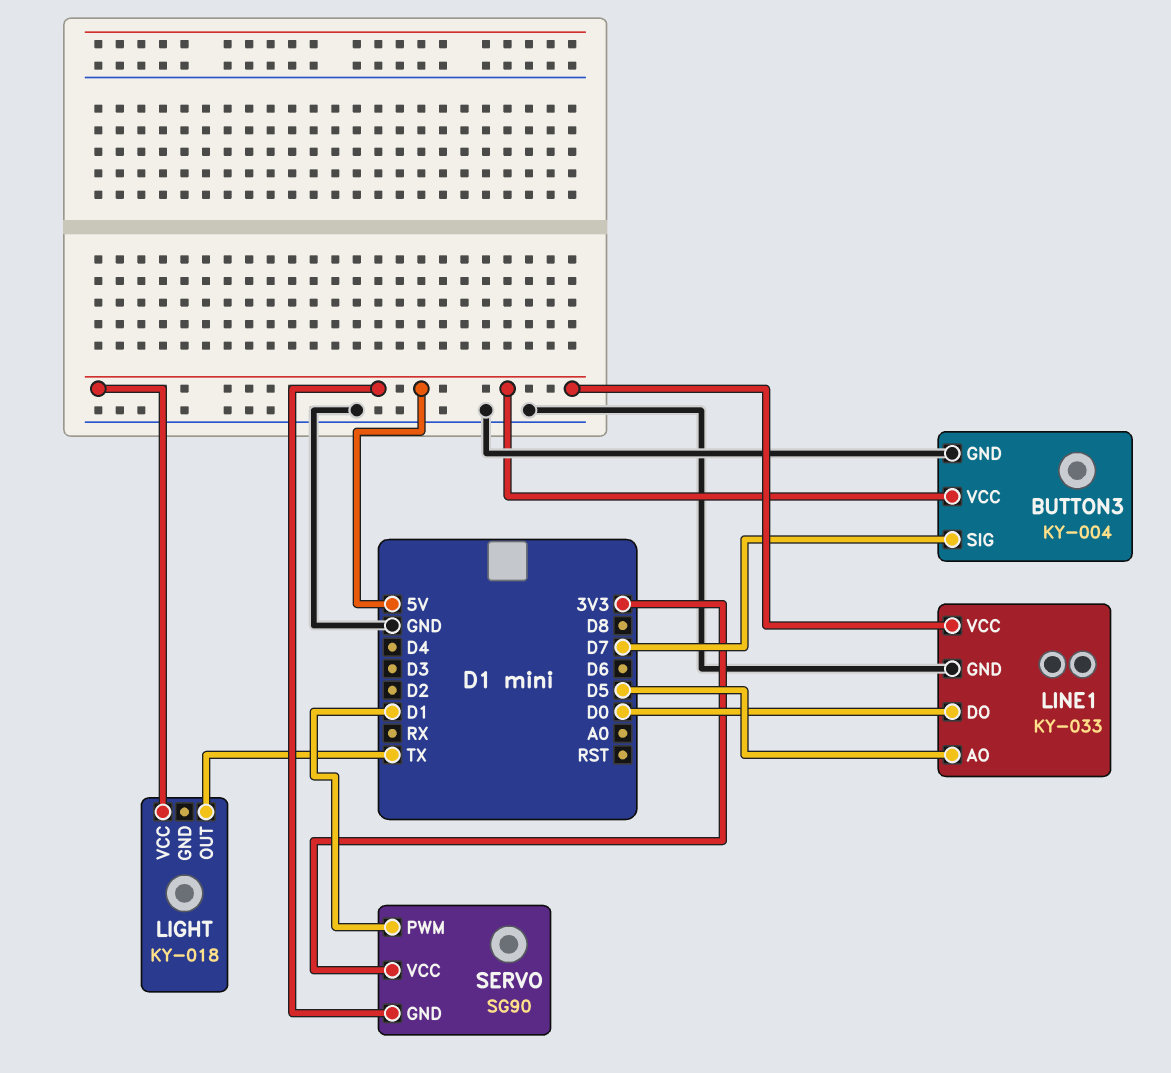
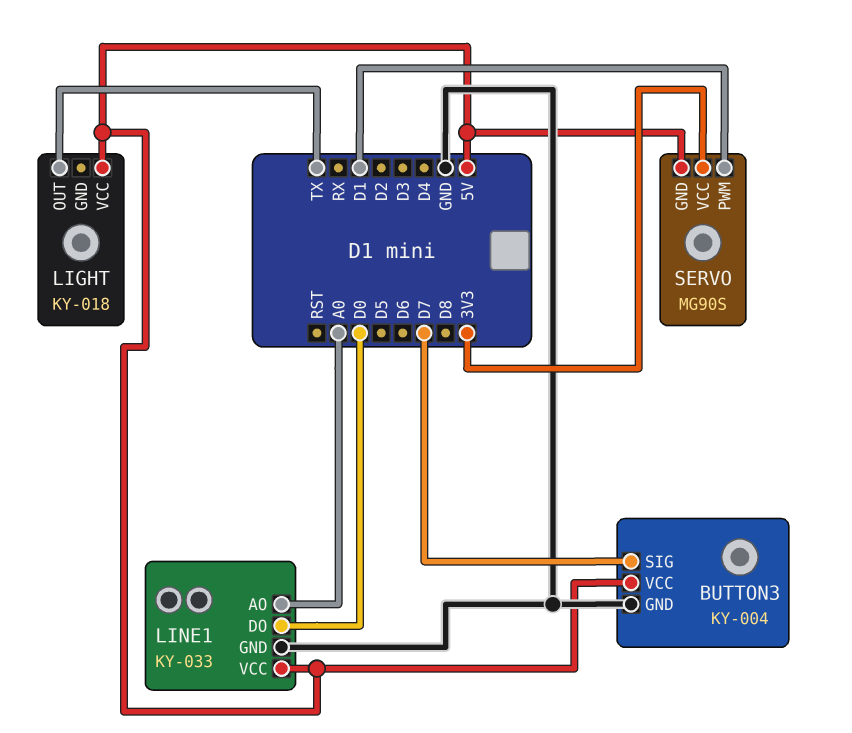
LINE1 pin AO: D5 -> A0
SERVO: SG90 -> MG90S

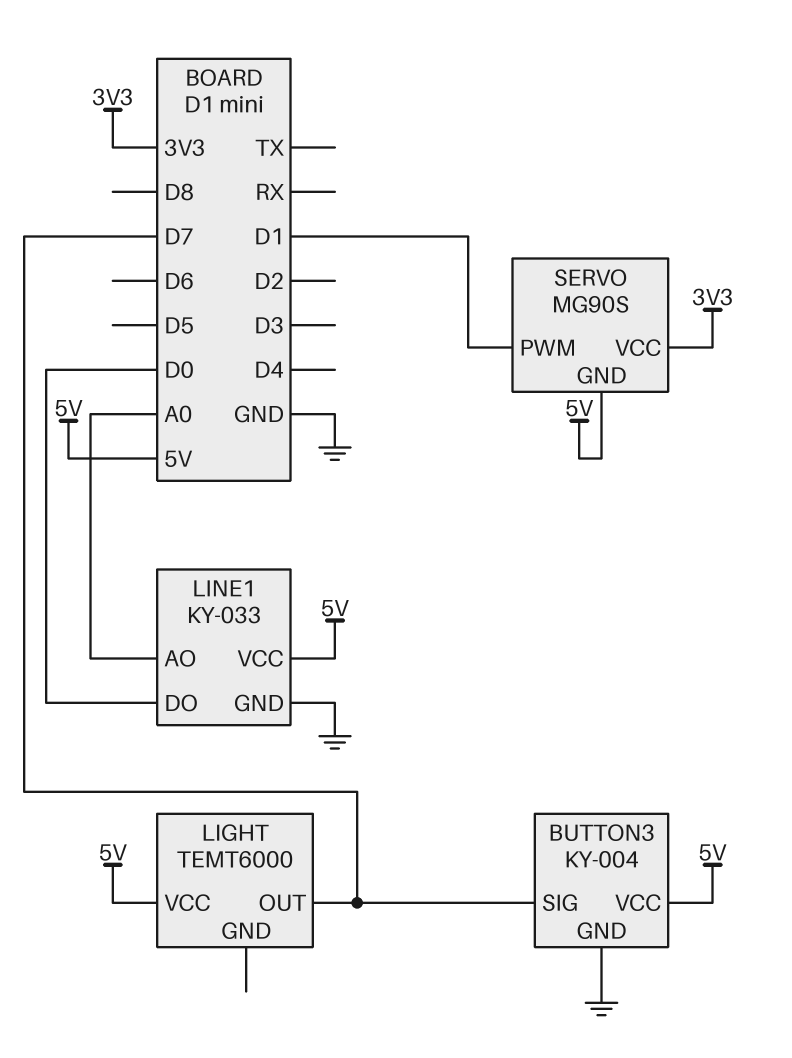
LIGHT: KY-018 -> TEMT6000
LIGHT pin OUT: TX -> D7

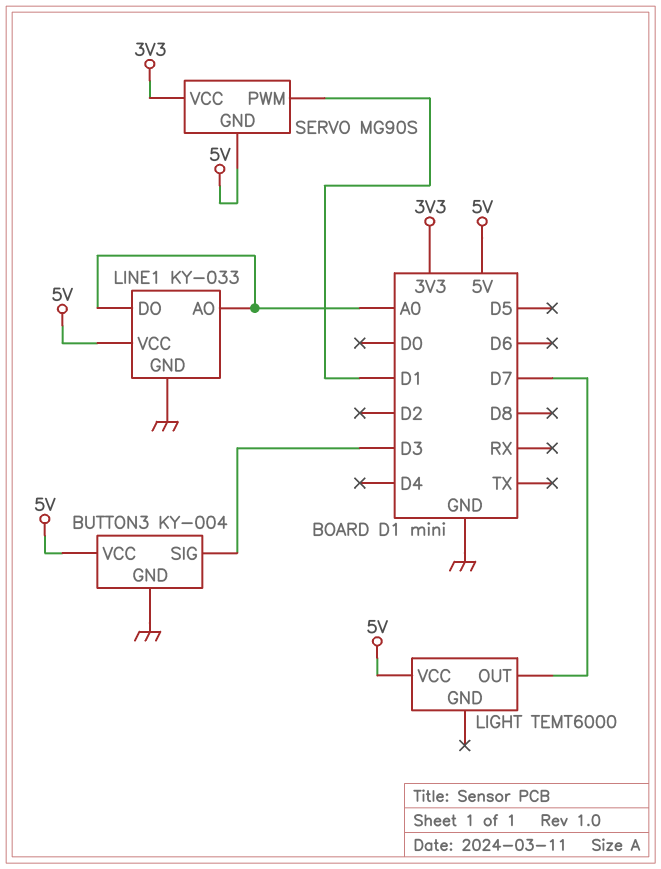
BUTTON3 pin SIG: D7 -> D3
LINE1 pin DO: D0 -> A0

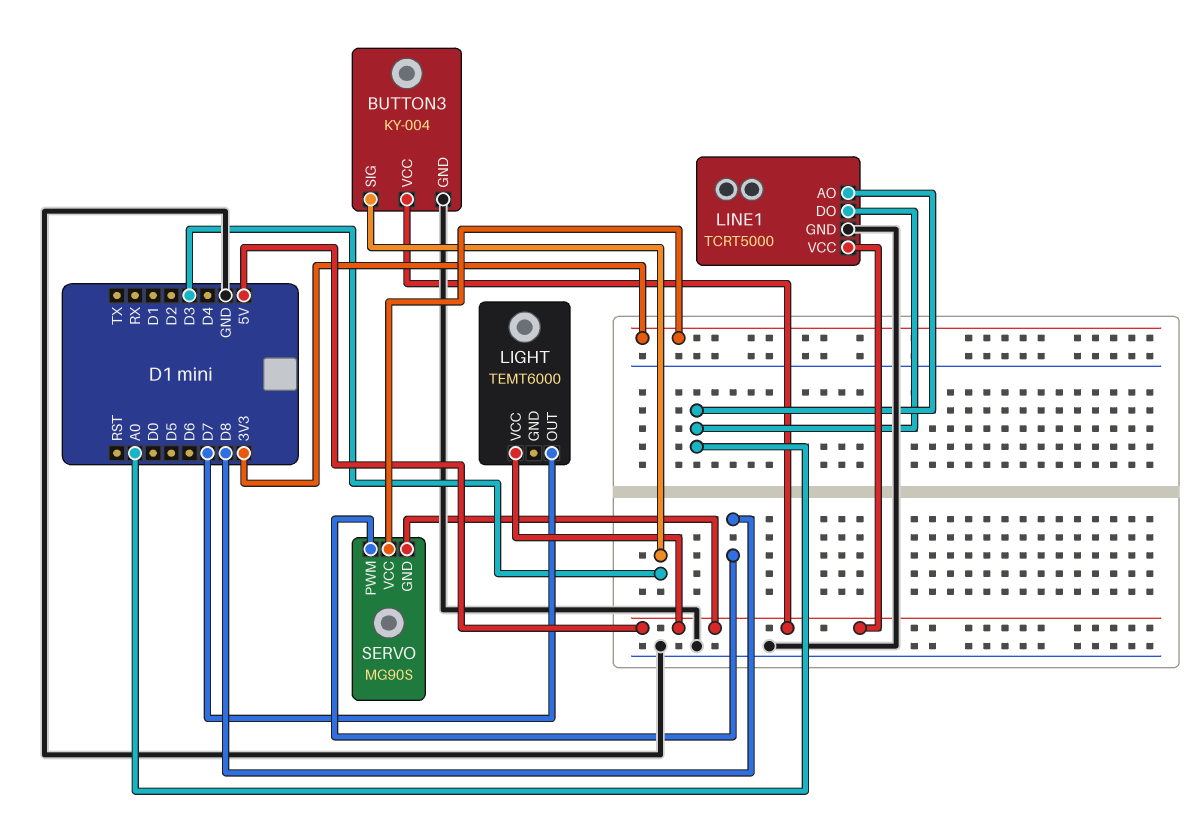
LINE1: KY-033 -> TCRT5000
SERVO pin PWM: D1 -> D8

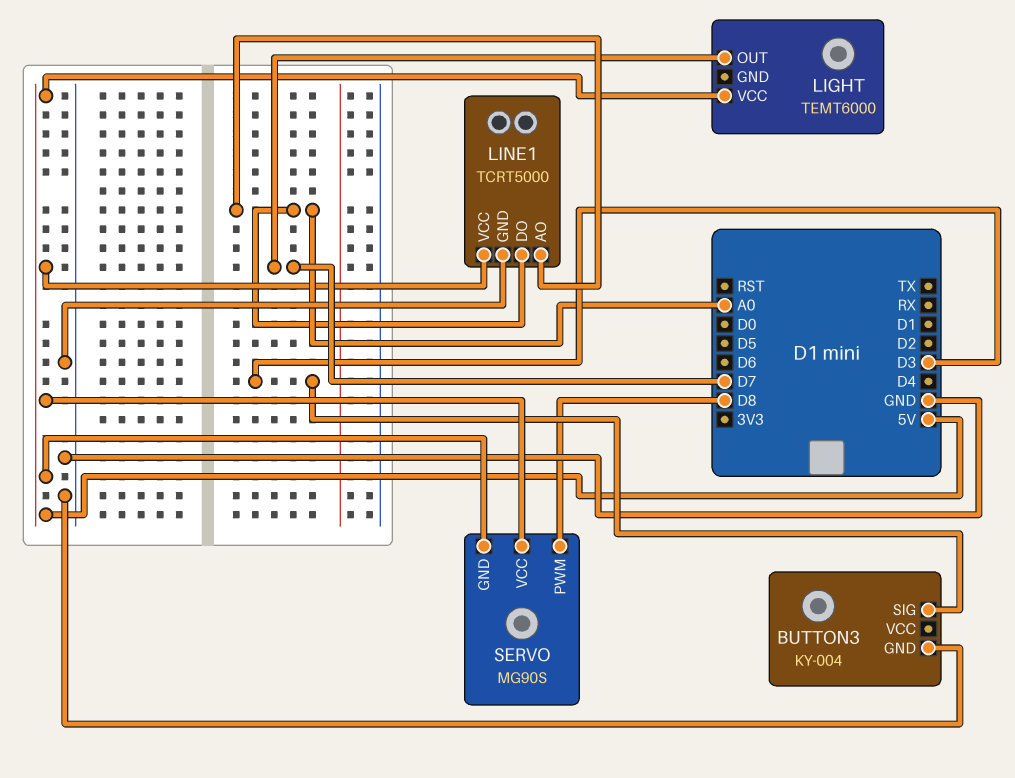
BUTTON3 pin VCC: 5V -> none
SERVO pin VCC: 3V3 -> 5V

